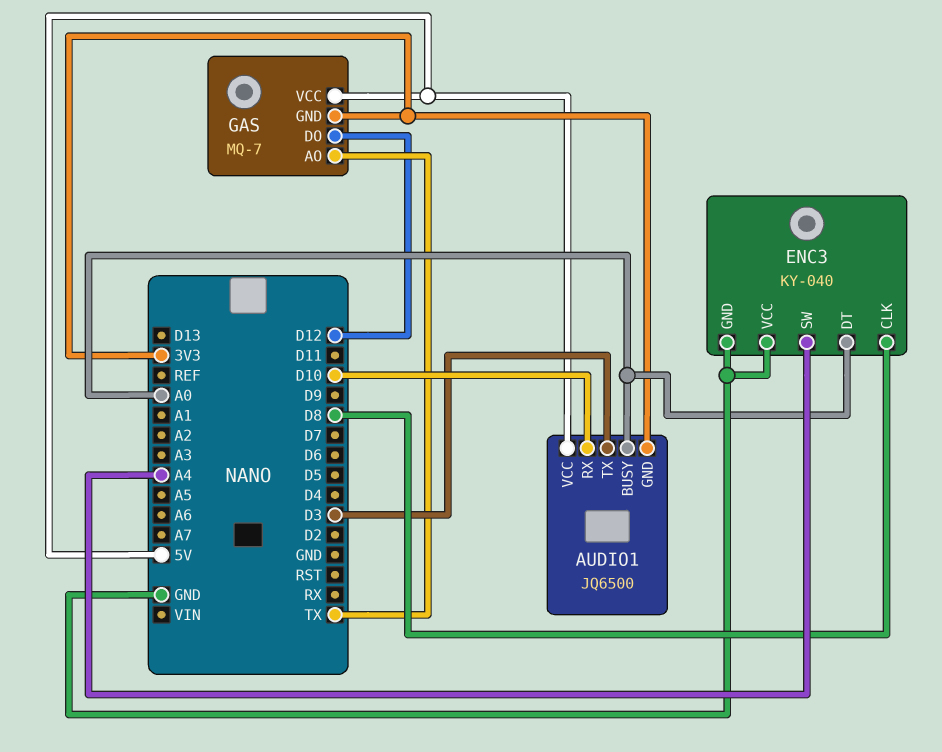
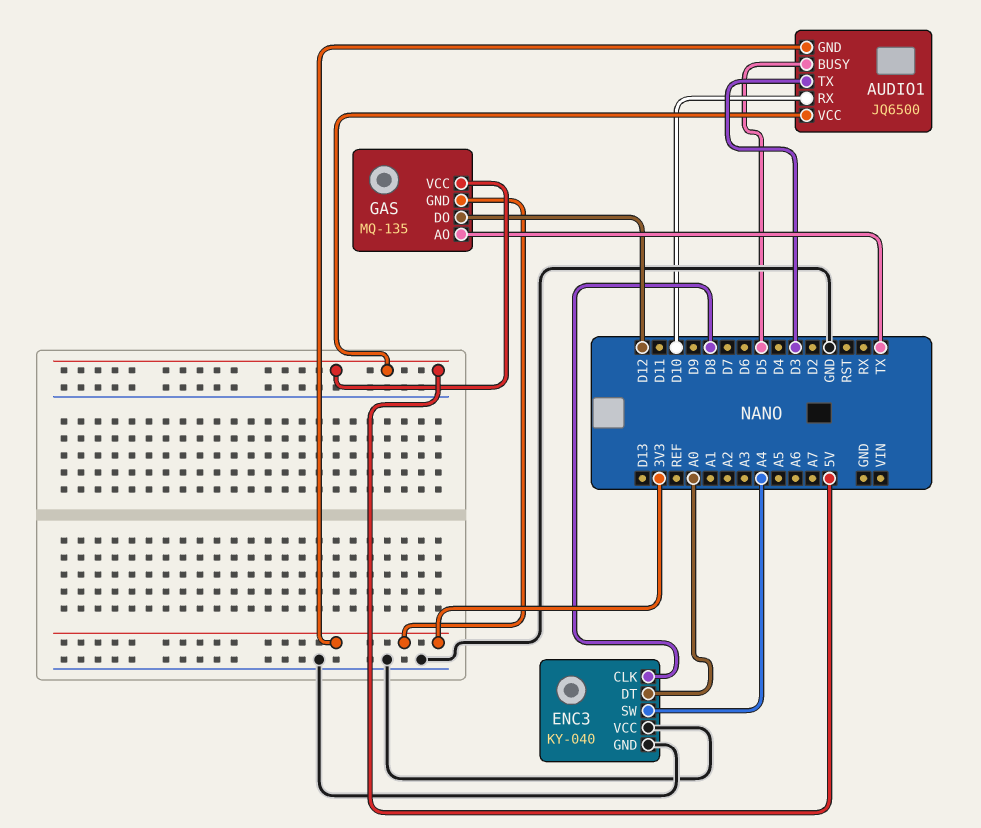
AUDIO1 pin BUSY: A0 -> D5
GAS: MQ-7 -> MQ-135

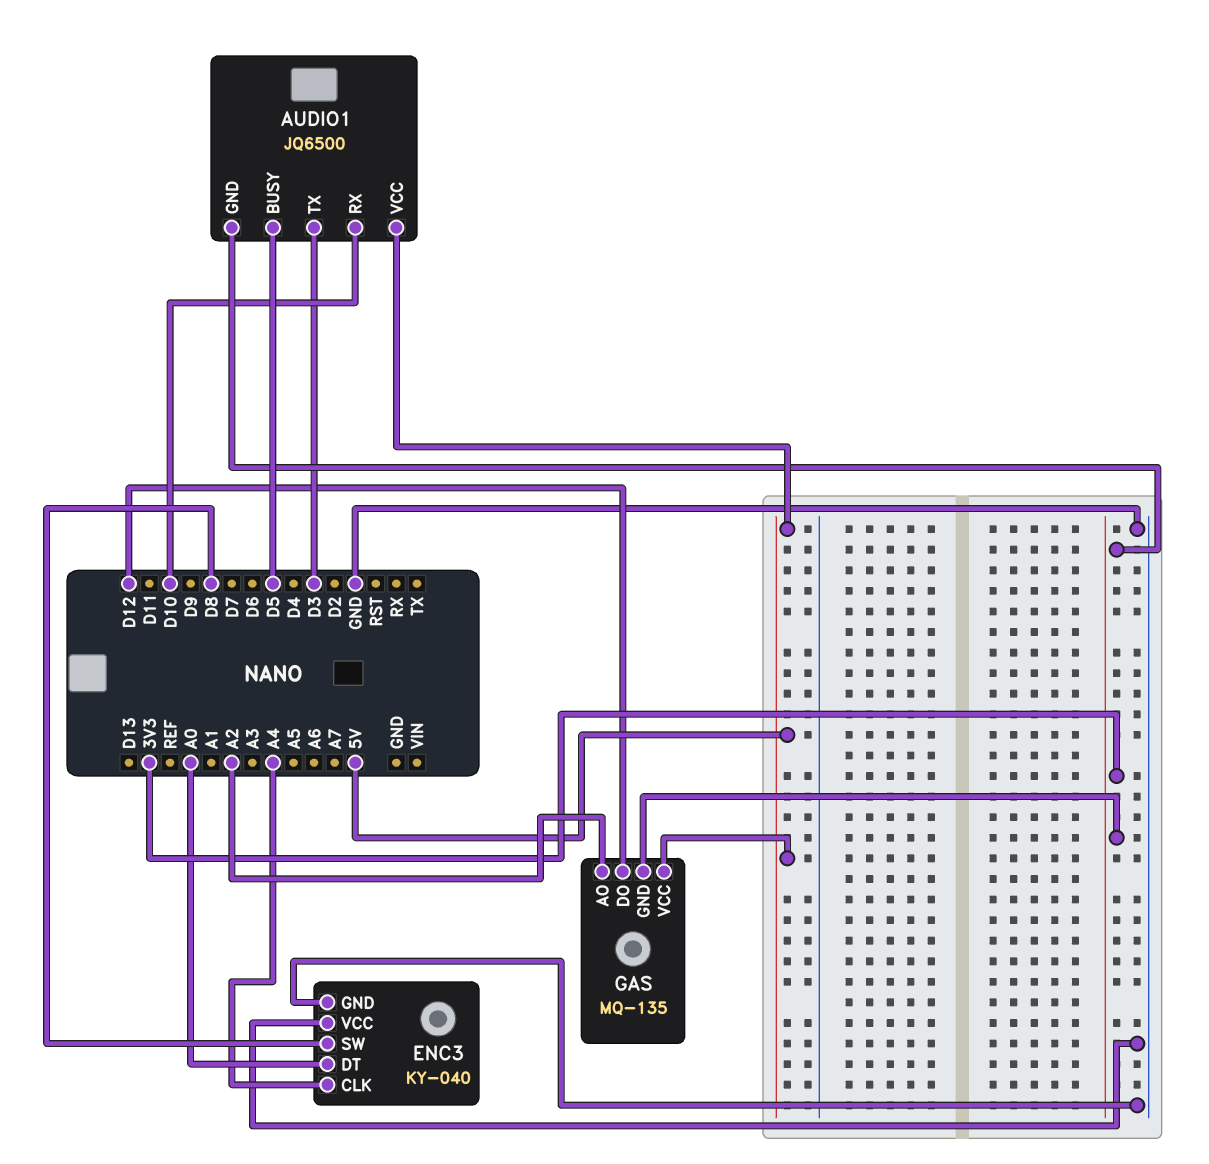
ENC3 pin CLK: D8 -> A4
ENC3 pin SW: A4 -> D8
GAS pin AO: TX -> A2

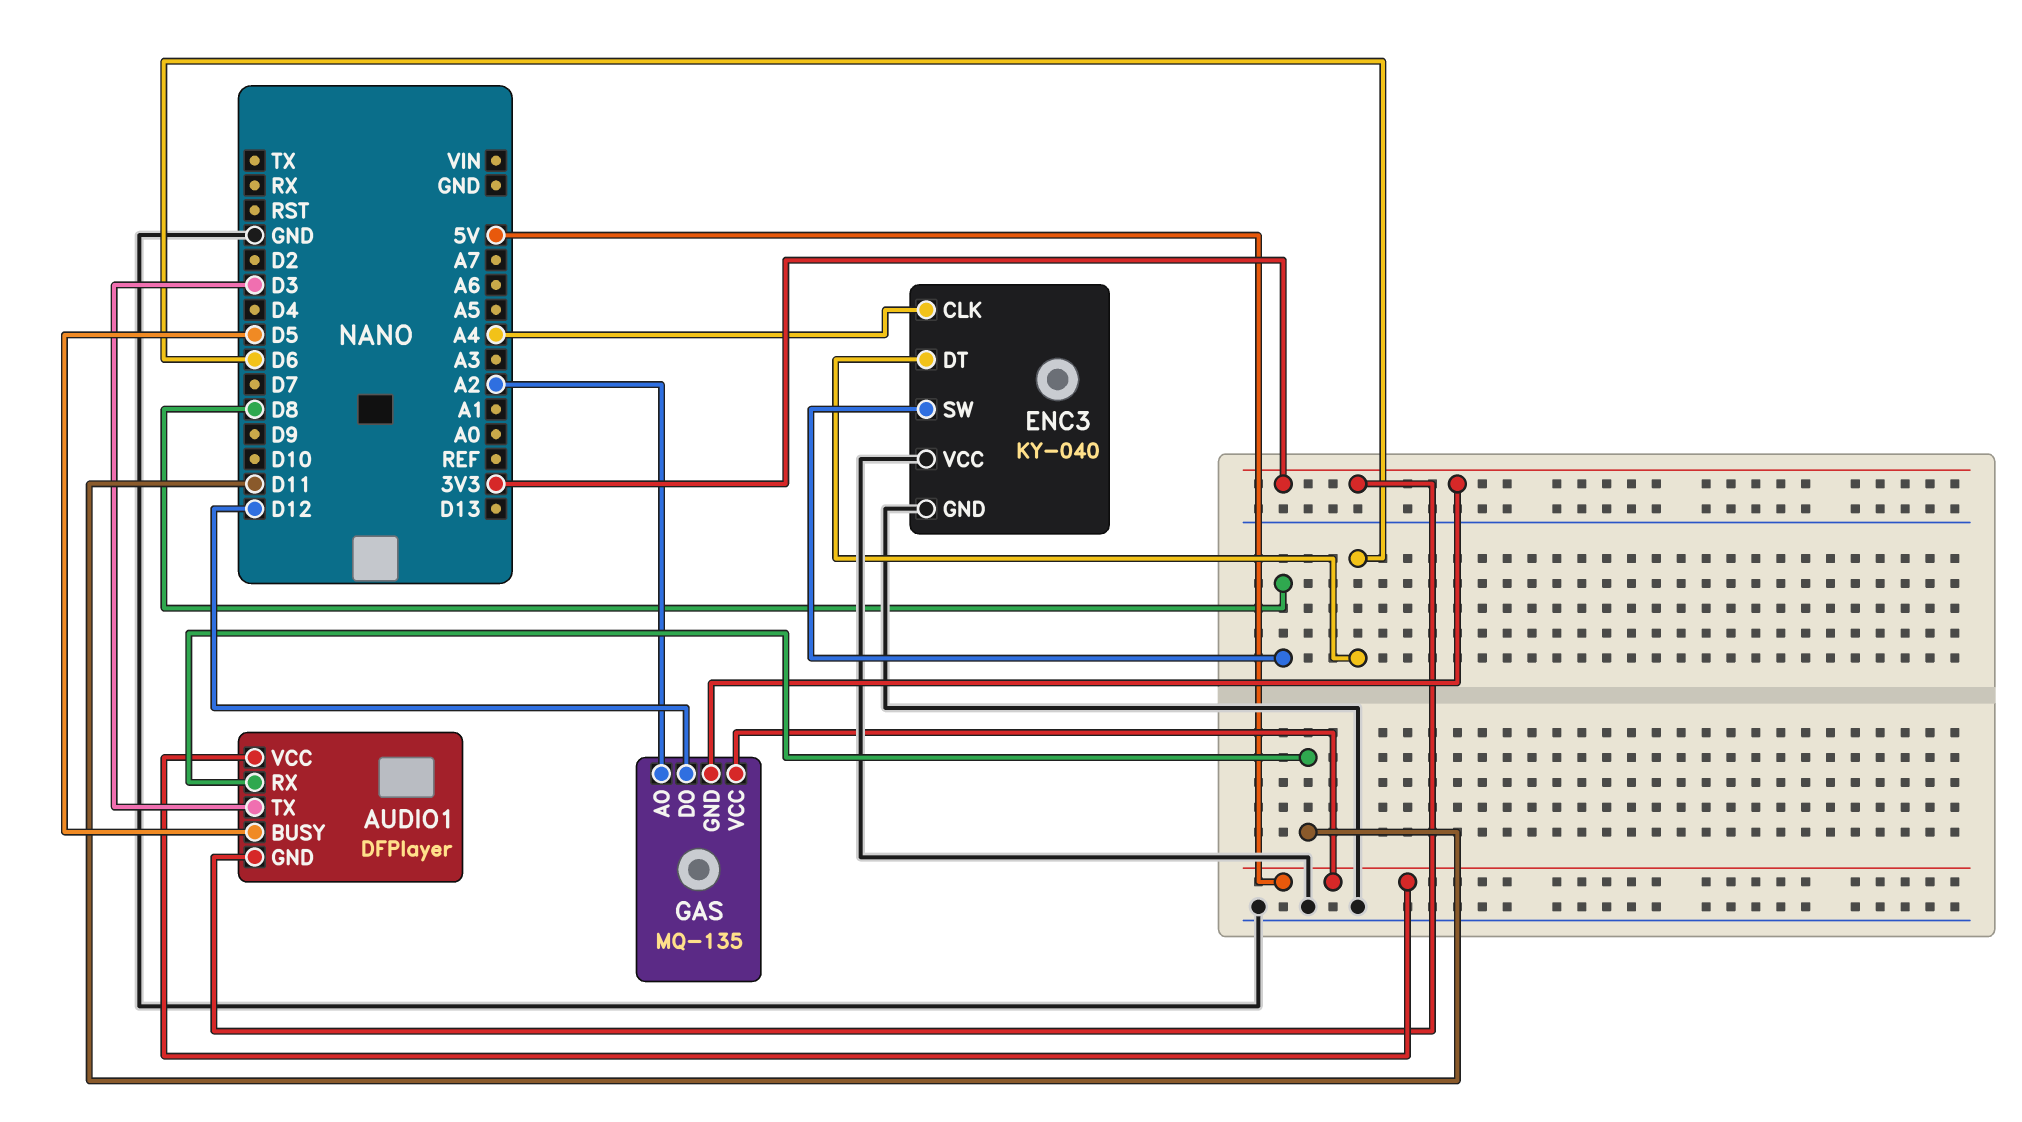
AUDIO1: JQ6500 -> DFPlayer
AUDIO1 pin RX: D10 -> D11
ENC3 pin DT: A0 -> D6

